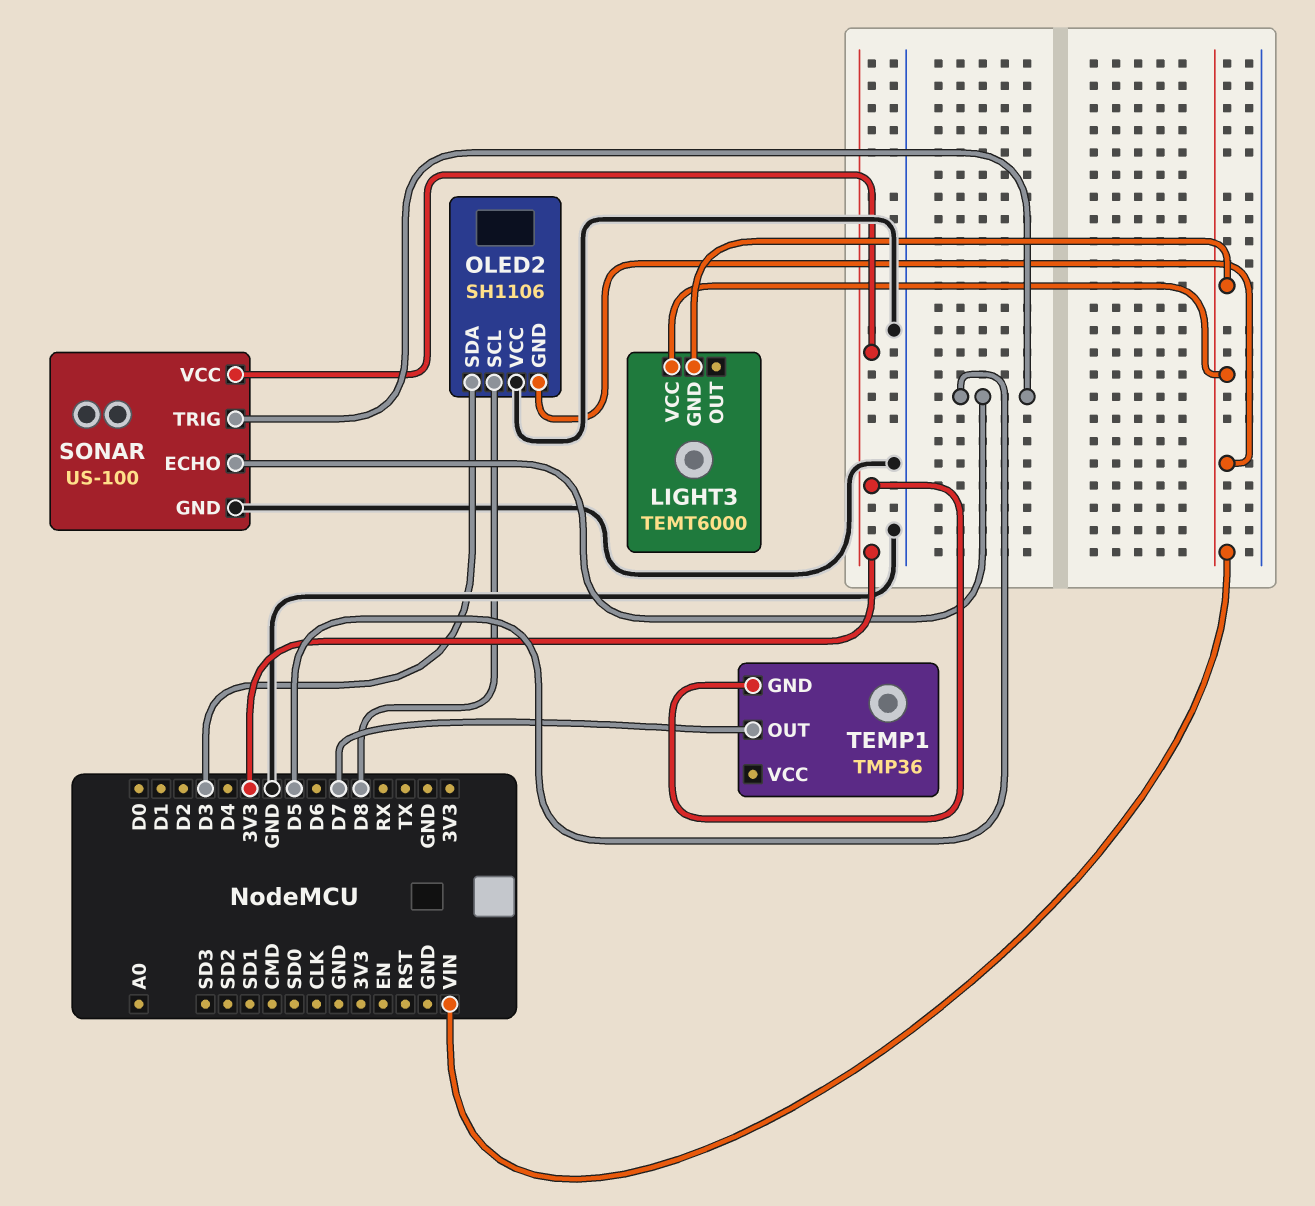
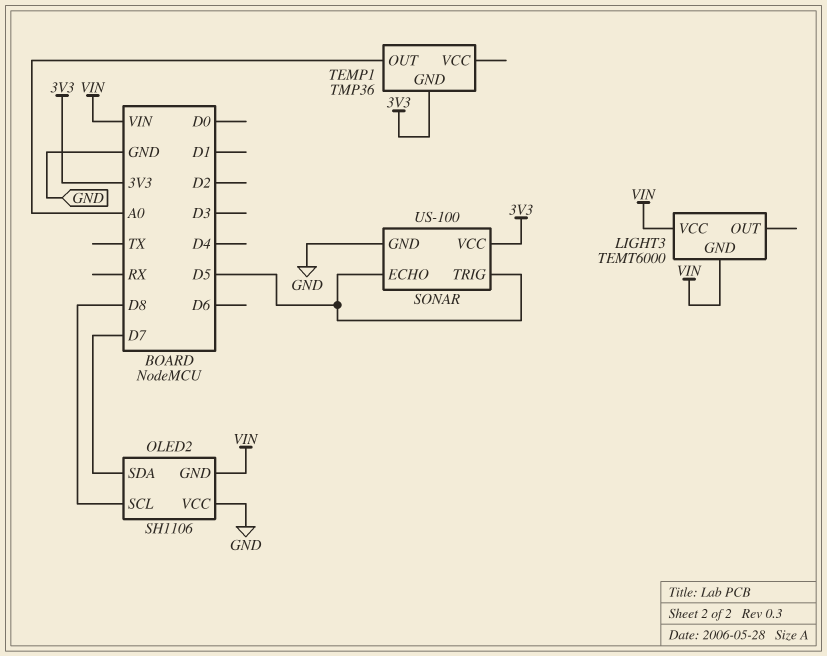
OLED2 pin SDA: D3 -> D7
TEMP1 pin OUT: D7 -> A0

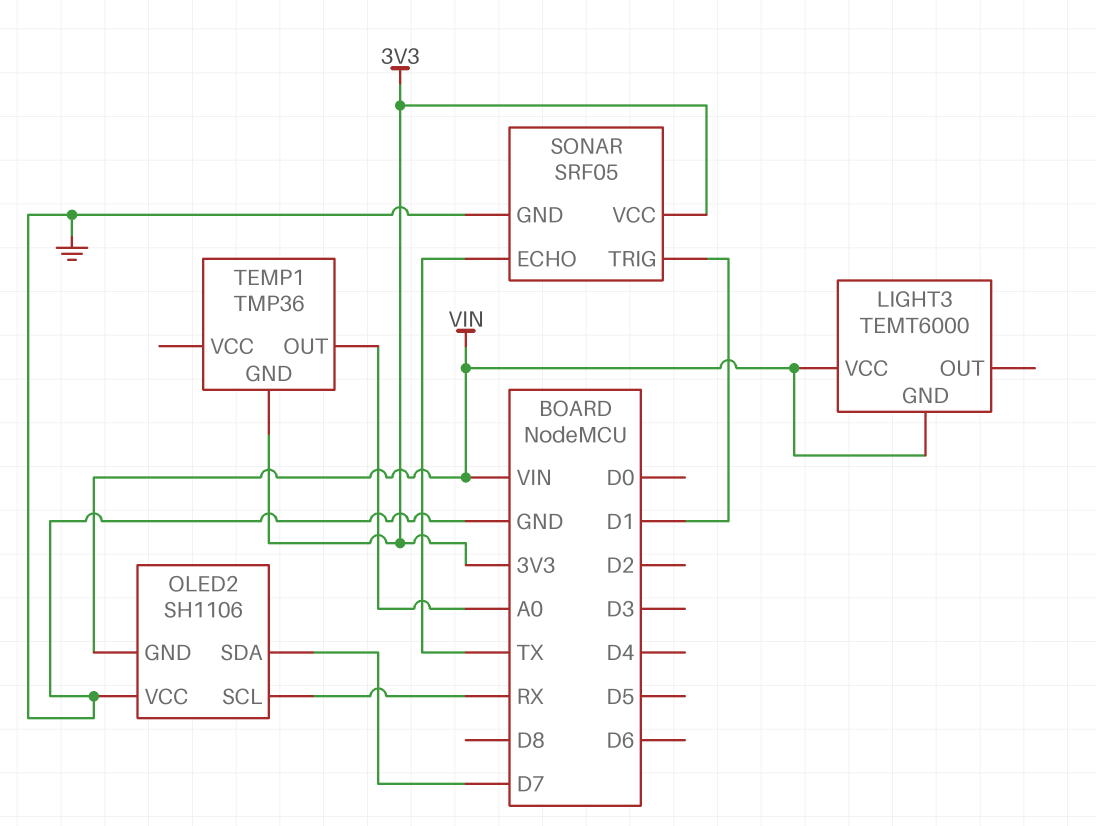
OLED2 pin SCL: D8 -> RX
SONAR: US-100 -> SRF05
SONAR pin ECHO: D5 -> TX
SONAR pin TRIG: D5 -> D1

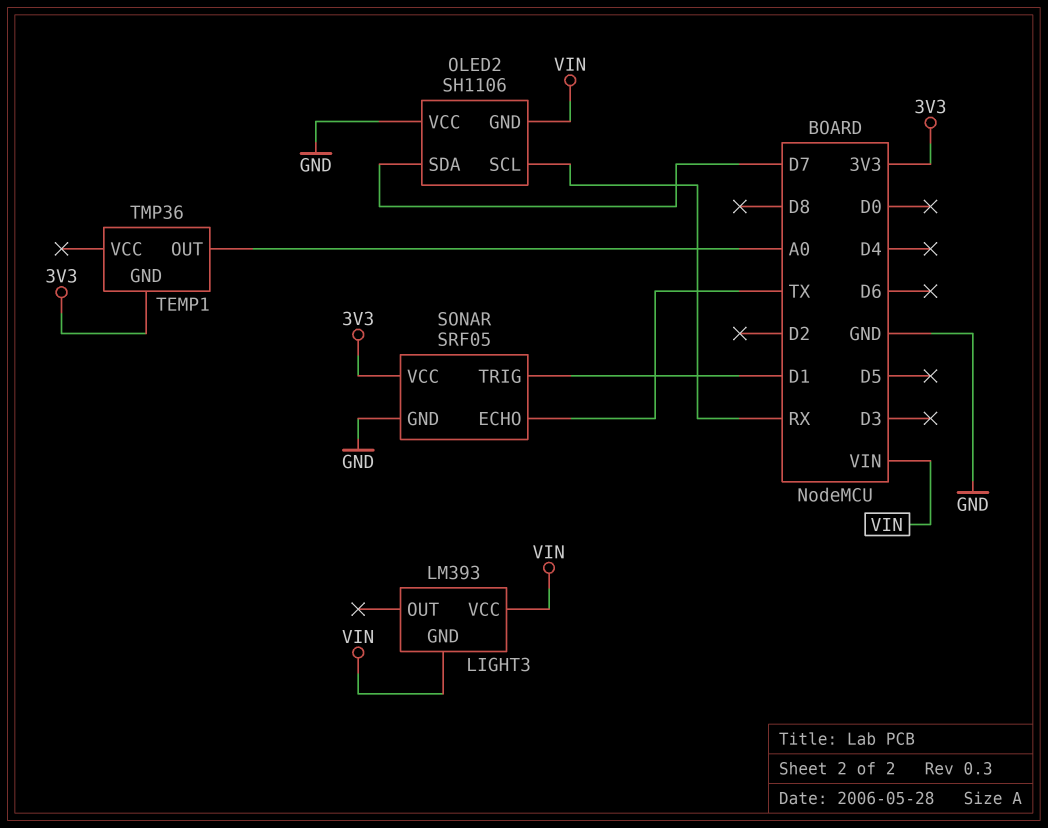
LIGHT3: TEMT6000 -> LM393

